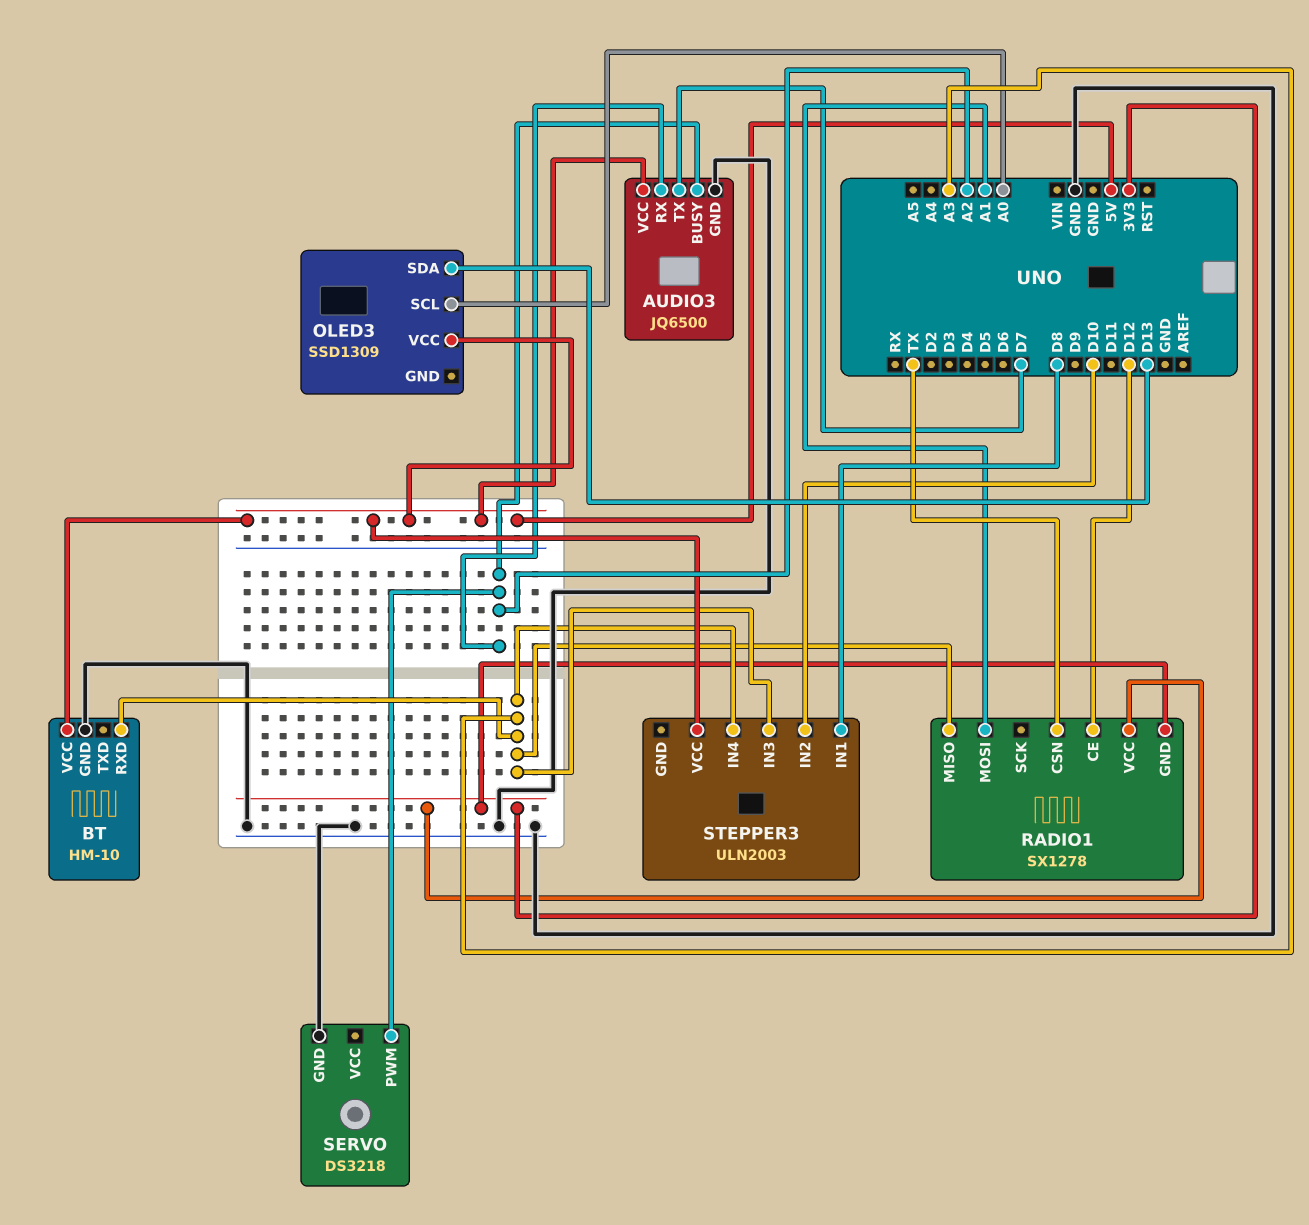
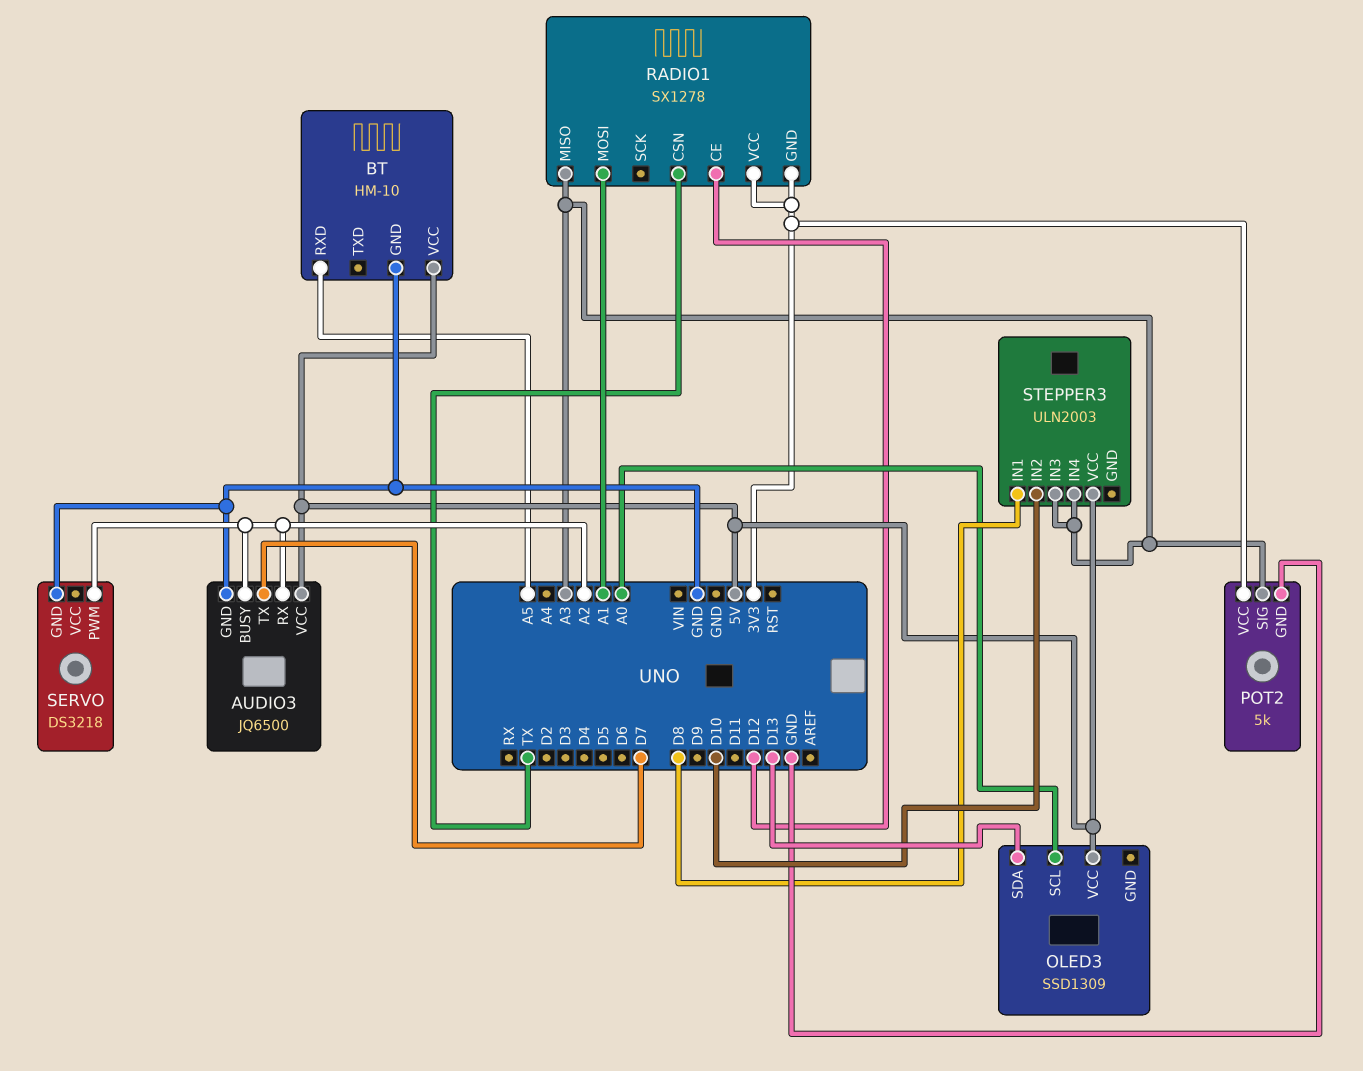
BT pin RXD: A3 -> A5
POT2: none -> 5k
POT2 pin GND: none -> GND
POT2 pin SIG: none -> A3
POT2 pin VCC: none -> 3V3

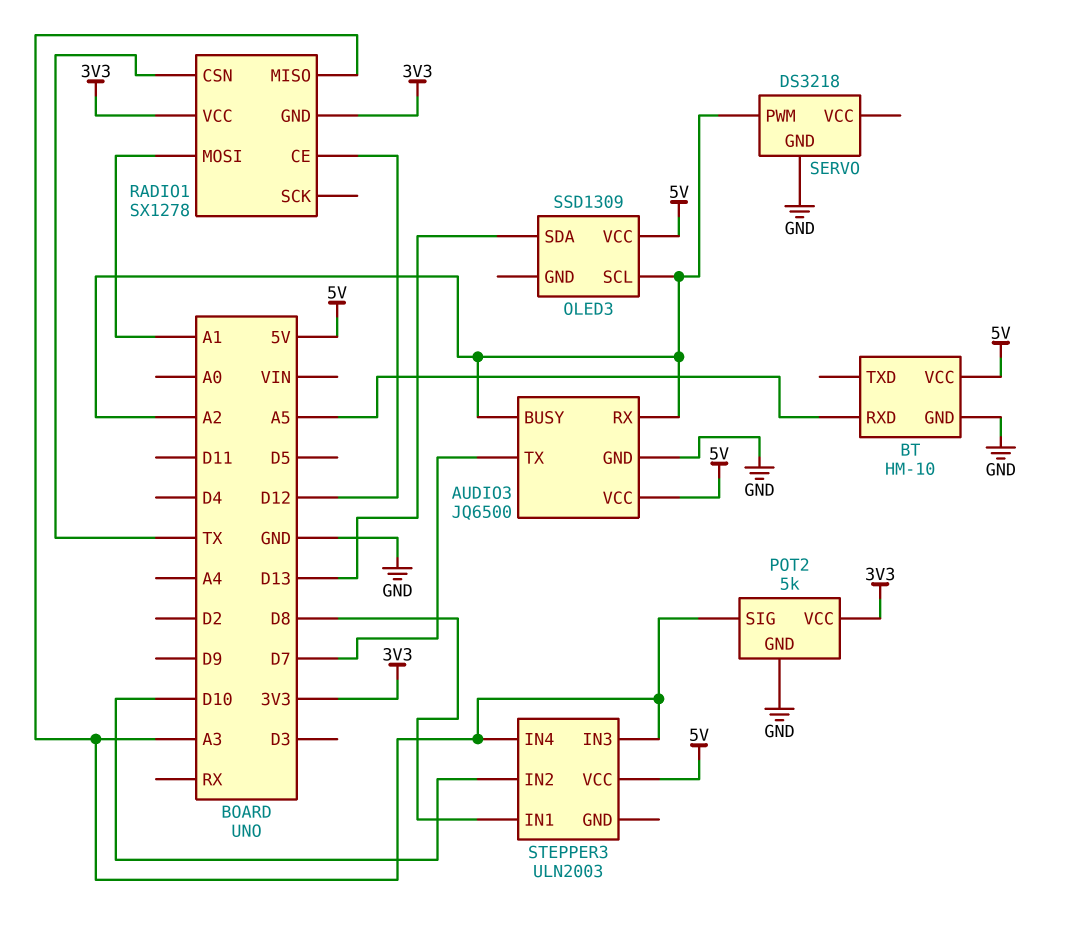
OLED3 pin SCL: A0 -> A2

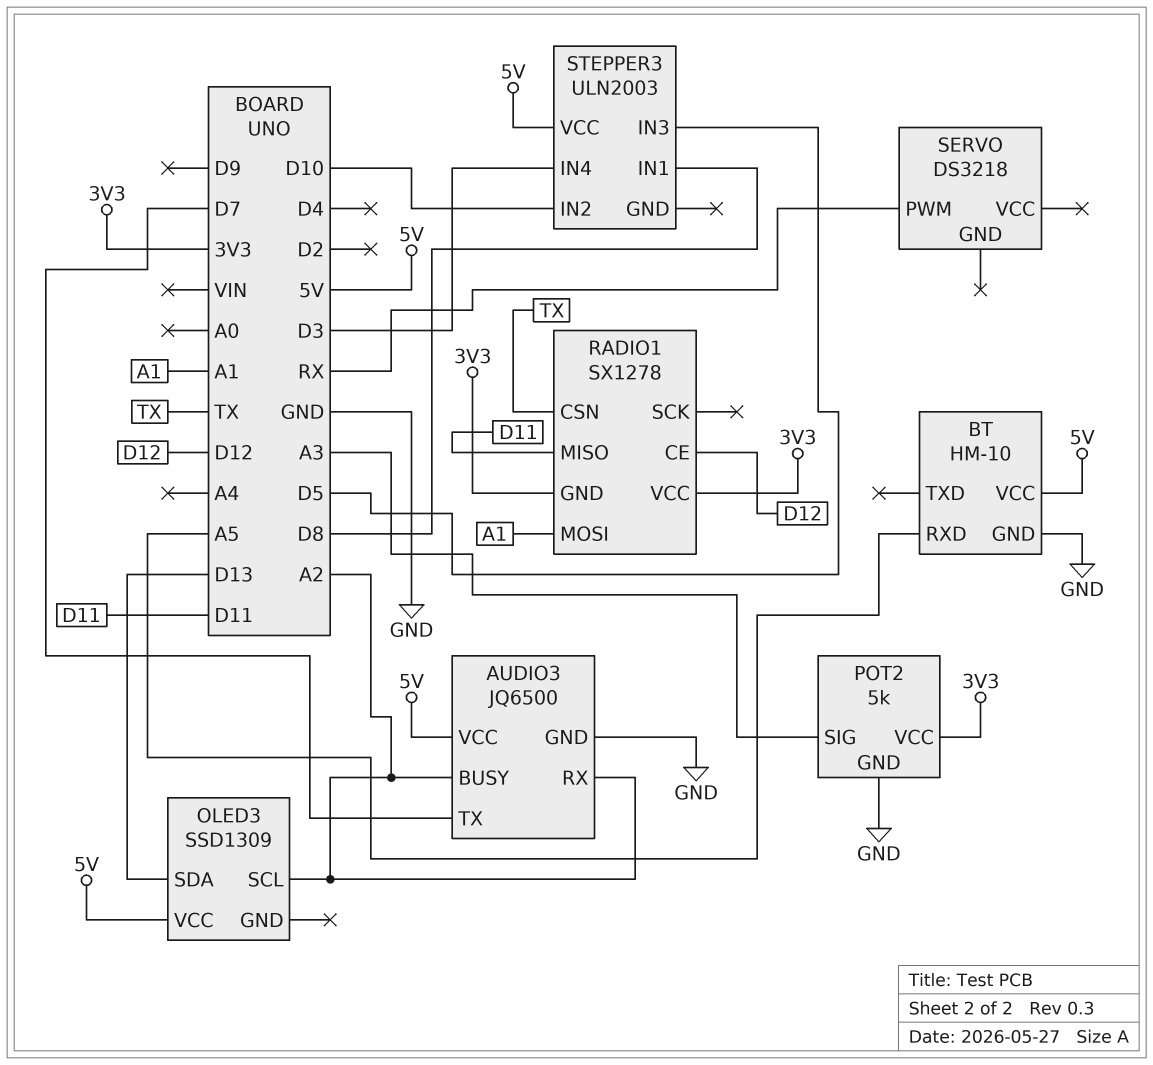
RADIO1 pin MISO: A3 -> D11
SERVO pin GND: GND -> none
SERVO pin PWM: A2 -> RX
STEPPER3 pin IN3: A3 -> D5
STEPPER3 pin IN4: A3 -> D3

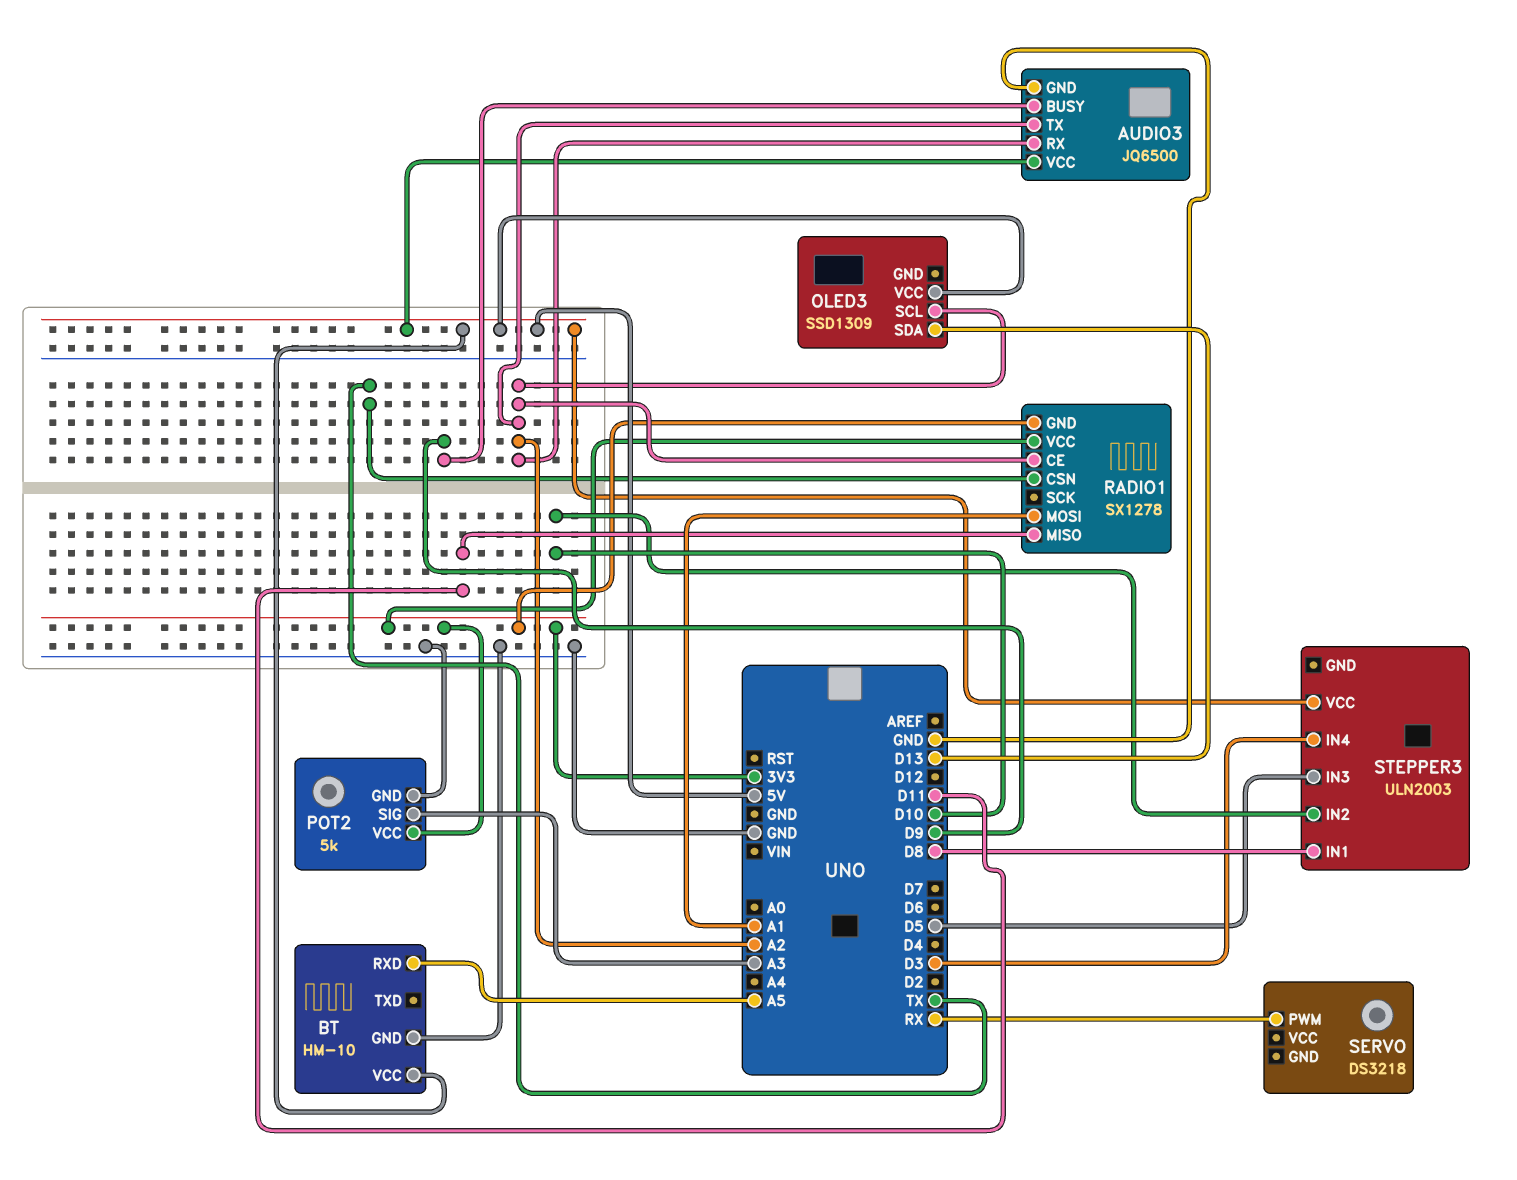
AUDIO3 pin BUSY: A2 -> D9
AUDIO3 pin TX: D7 -> A2
RADIO1 pin CE: D12 -> A2

